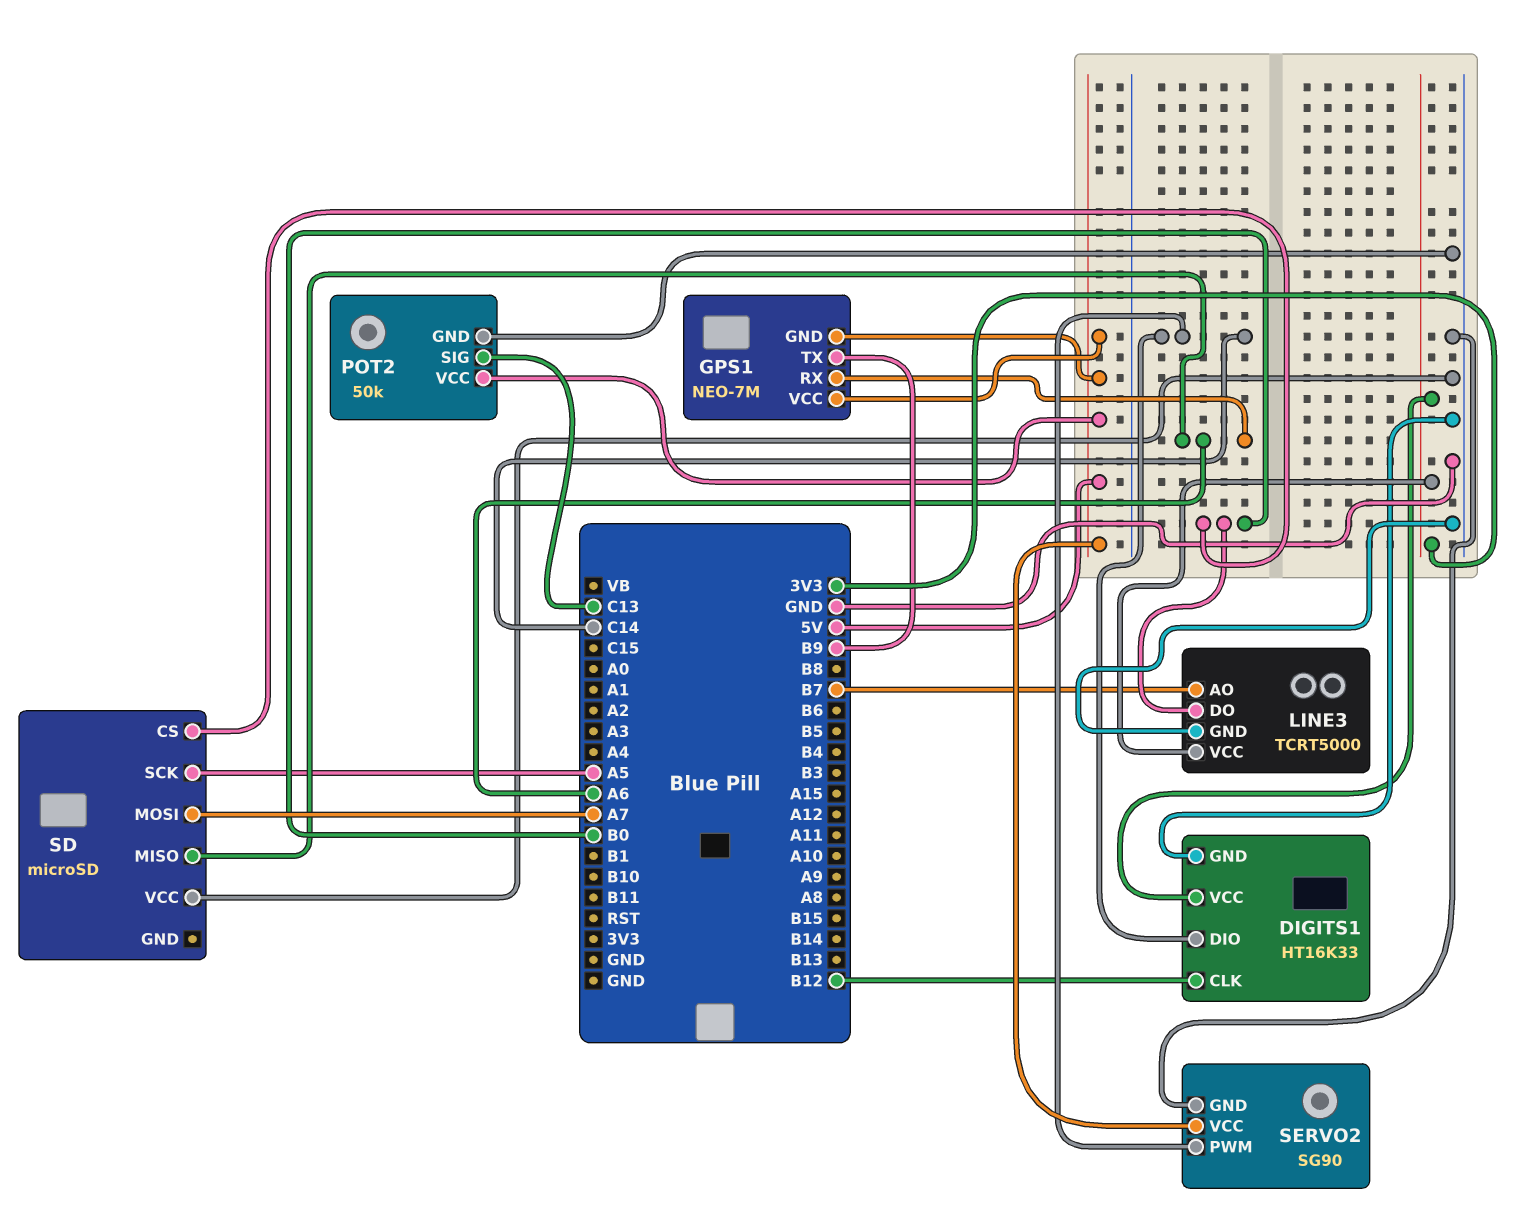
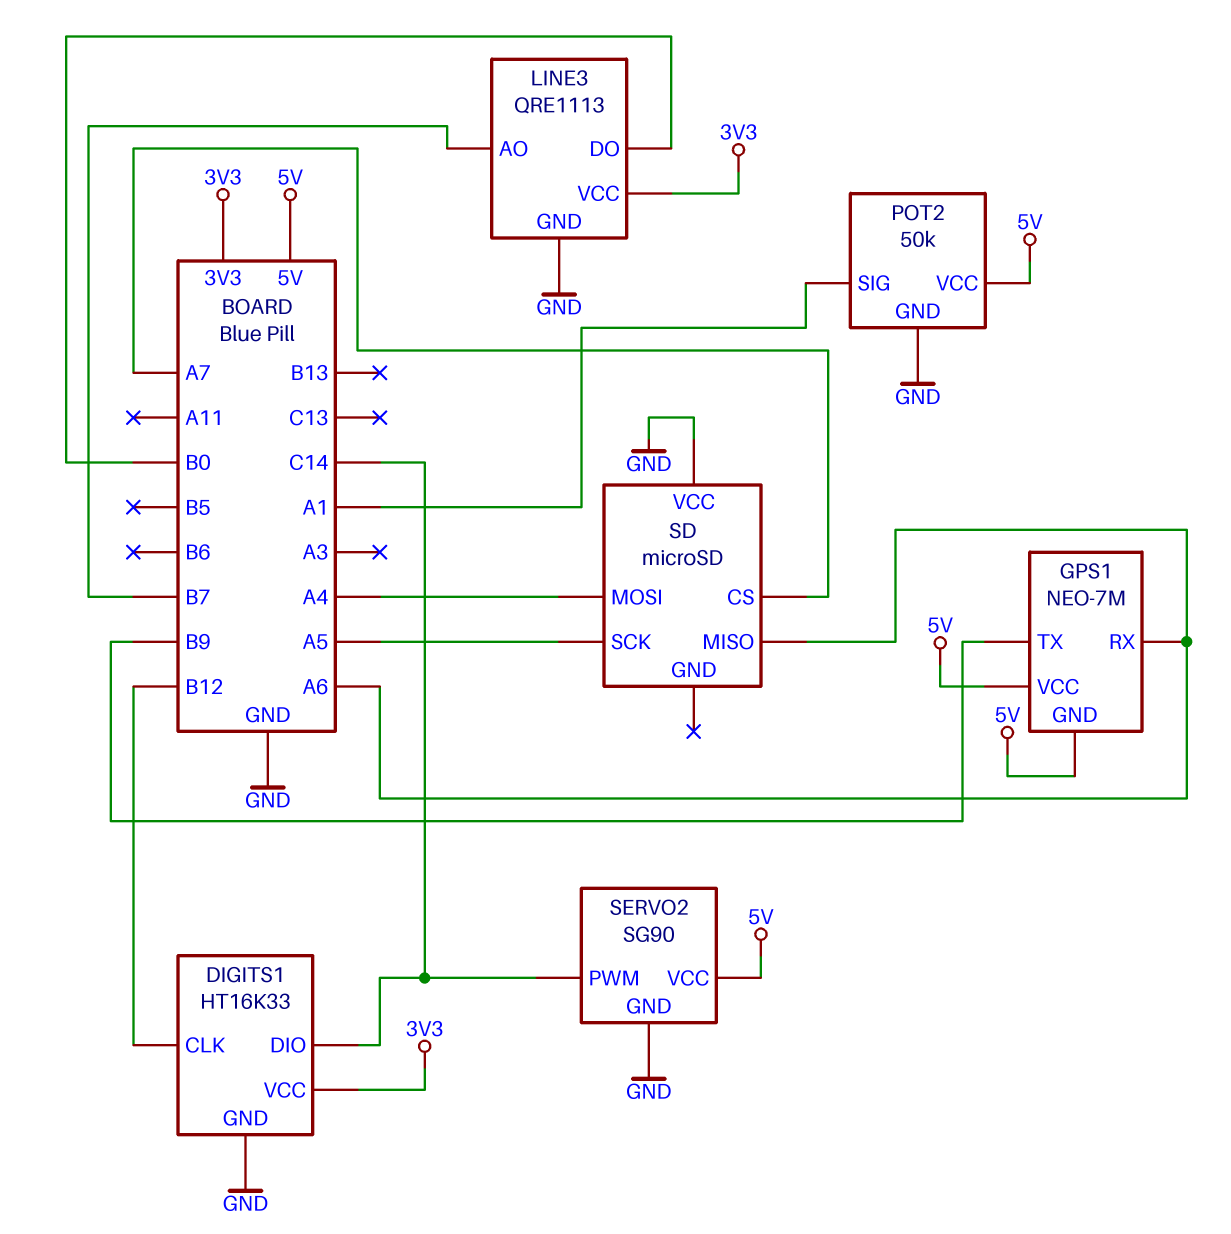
LINE3: TCRT5000 -> QRE1113
POT2 pin SIG: C13 -> A1
SD pin CS: B0 -> A7
SD pin MOSI: A7 -> A4

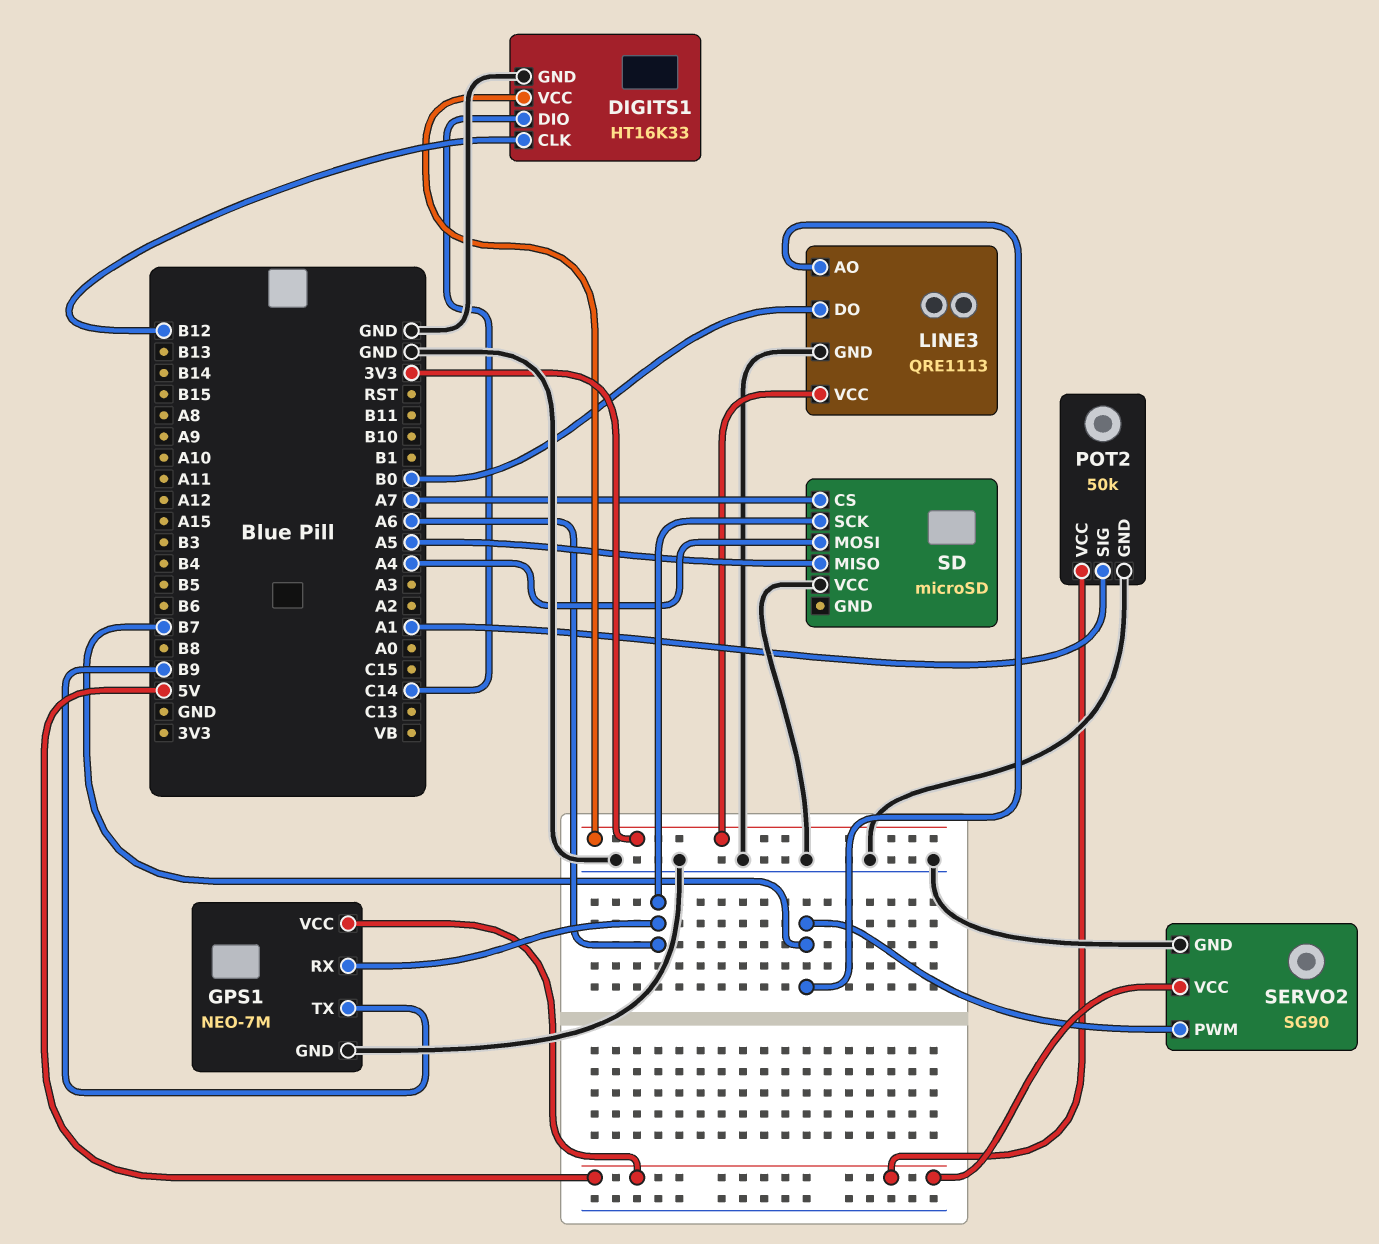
GPS1 pin GND: 5V -> GND
SD pin MISO: A6 -> A5
SD pin SCK: A5 -> A6
SERVO2 pin PWM: C14 -> B7

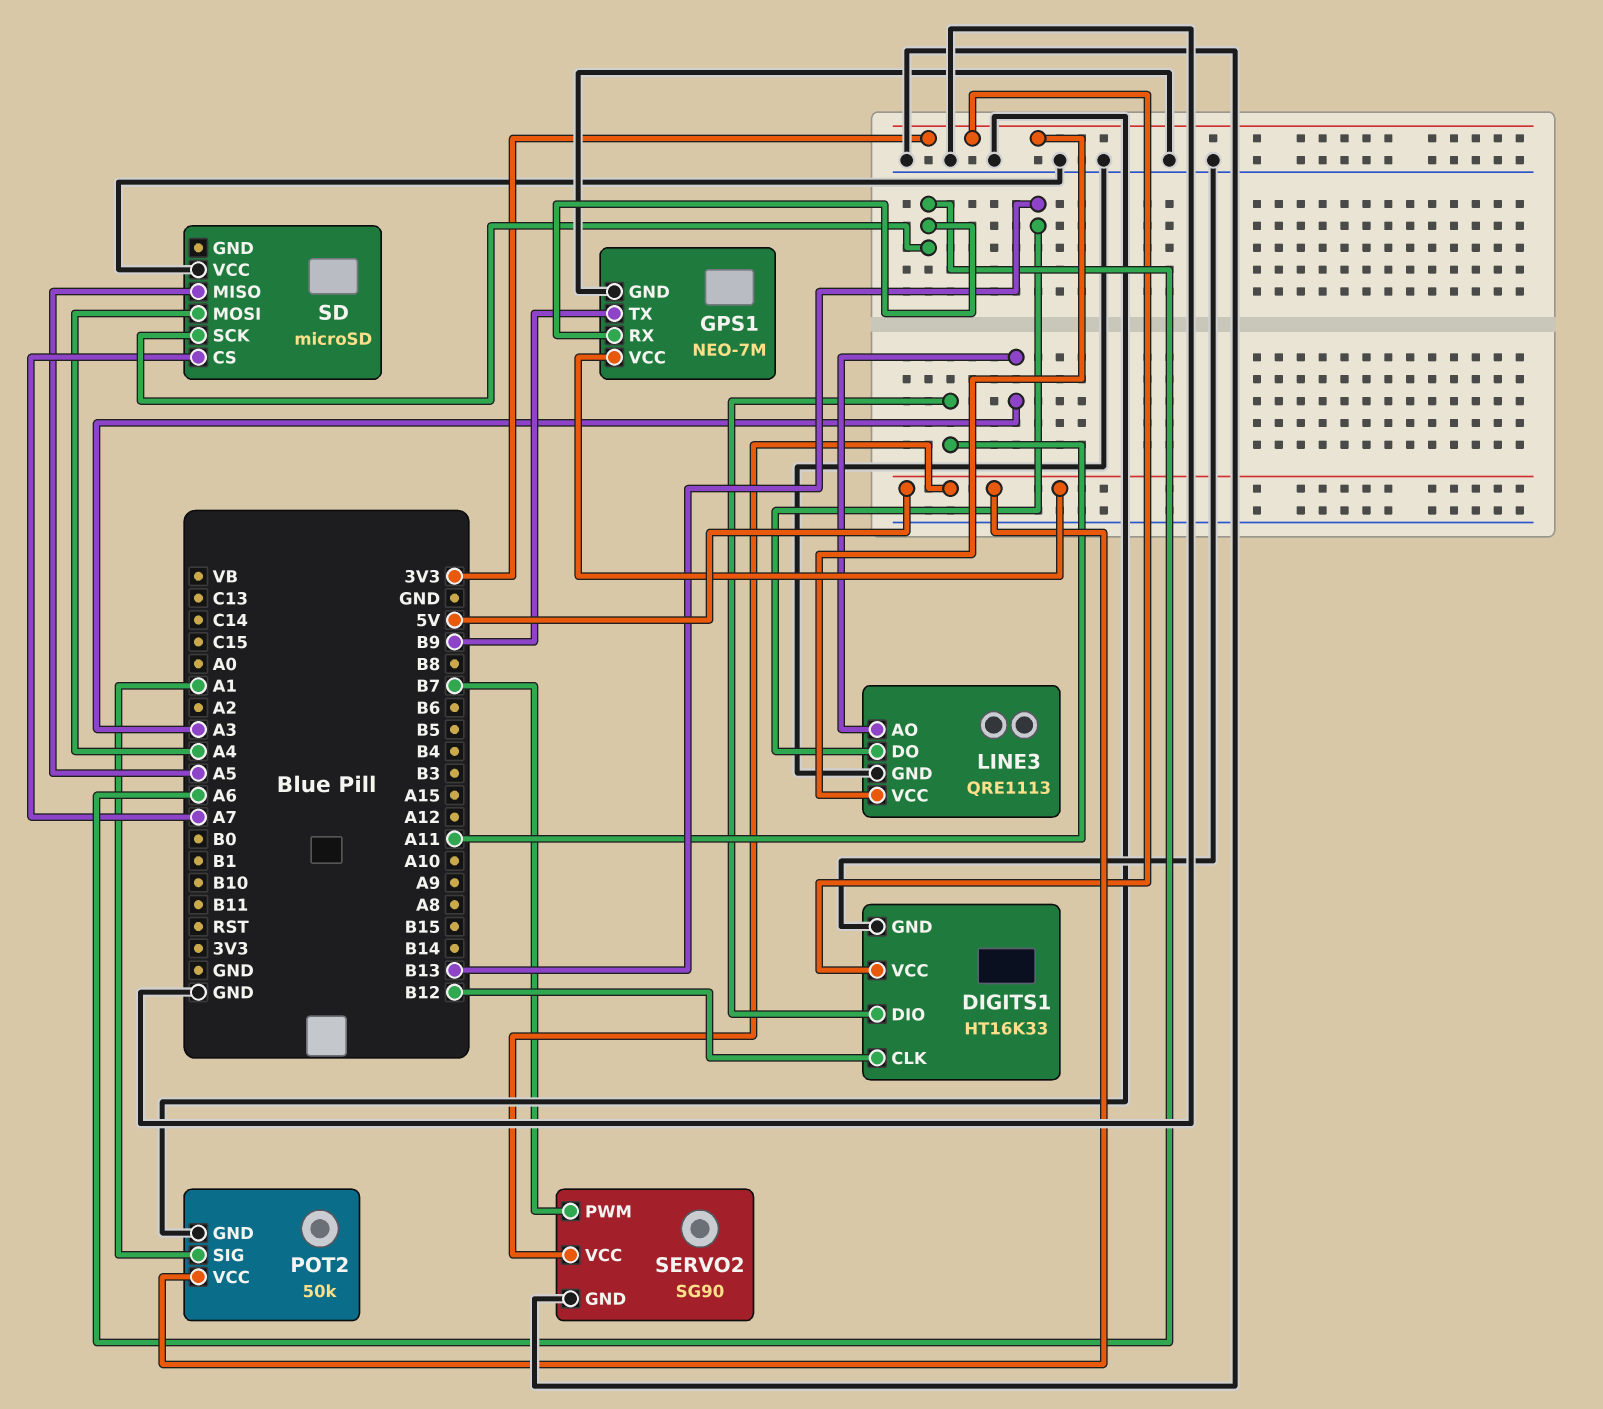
DIGITS1 pin DIO: C14 -> A11
LINE3 pin AO: B7 -> A3
LINE3 pin DO: B0 -> B13

